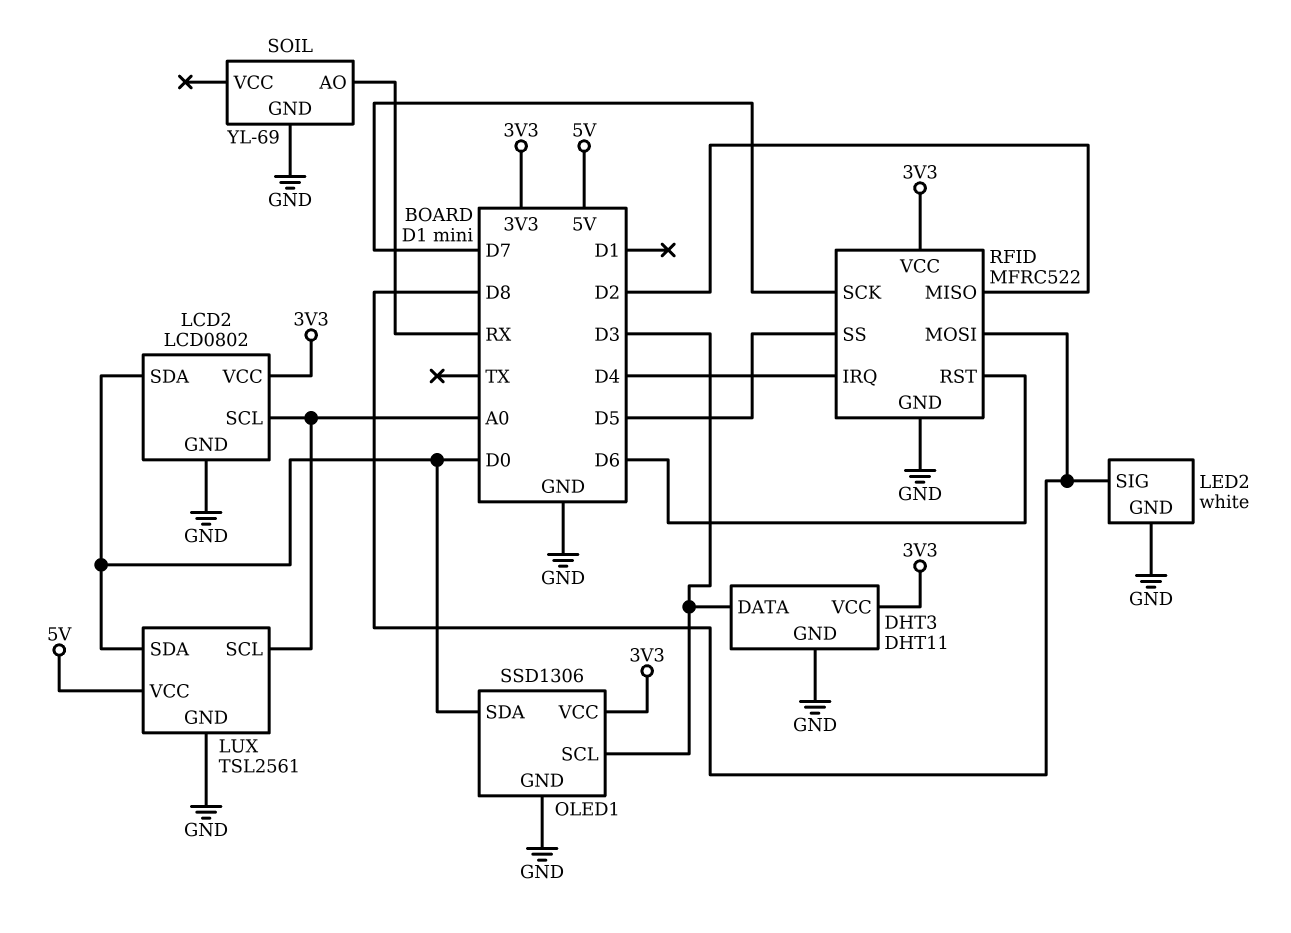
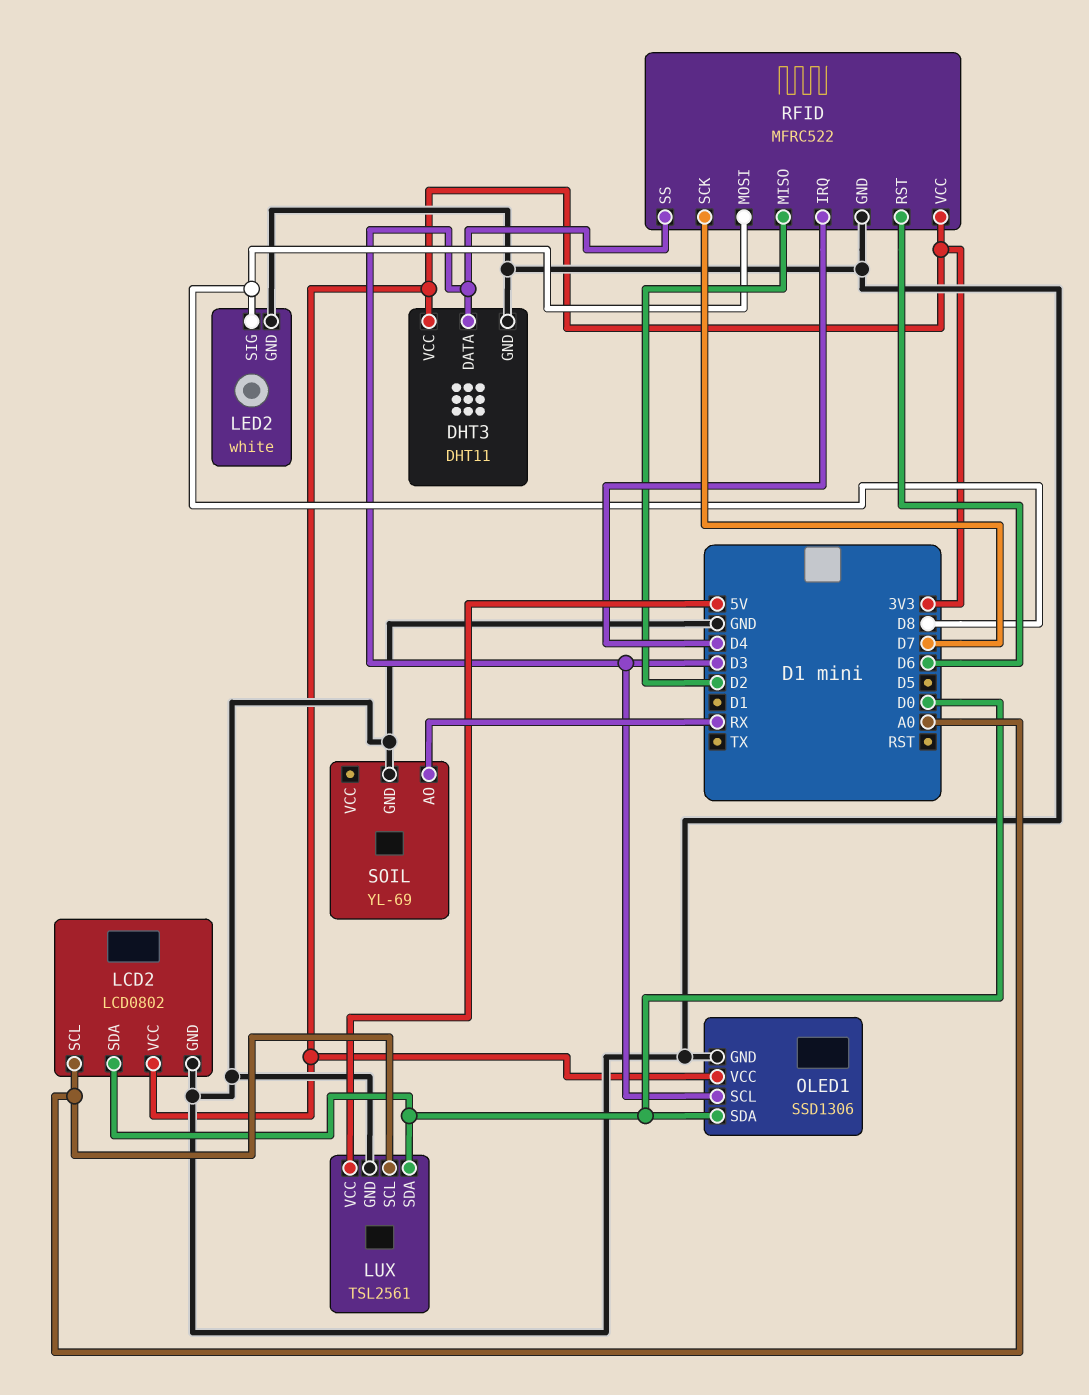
RFID pin SS: D5 -> D3

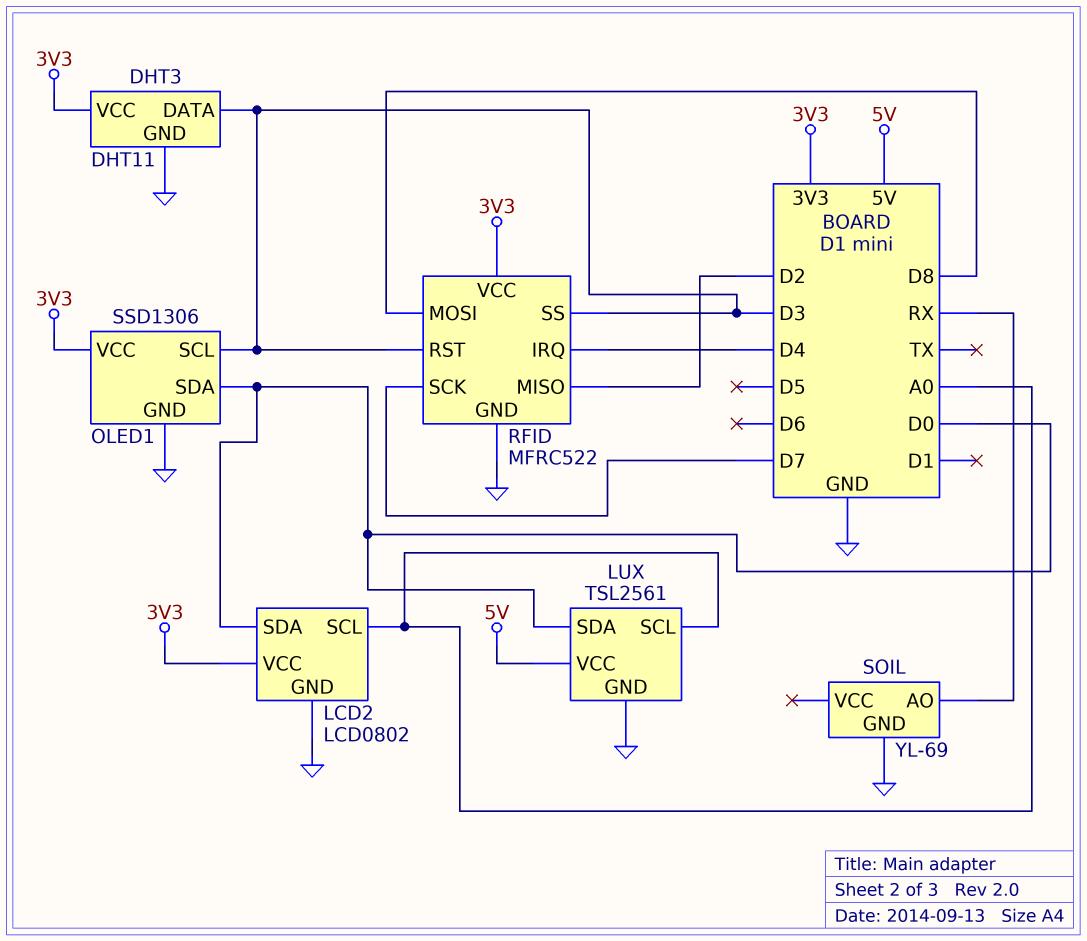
LED2: white -> none
LED2 pin GND: GND -> none
LED2 pin SIG: D8 -> none
RFID pin RST: D6 -> D3

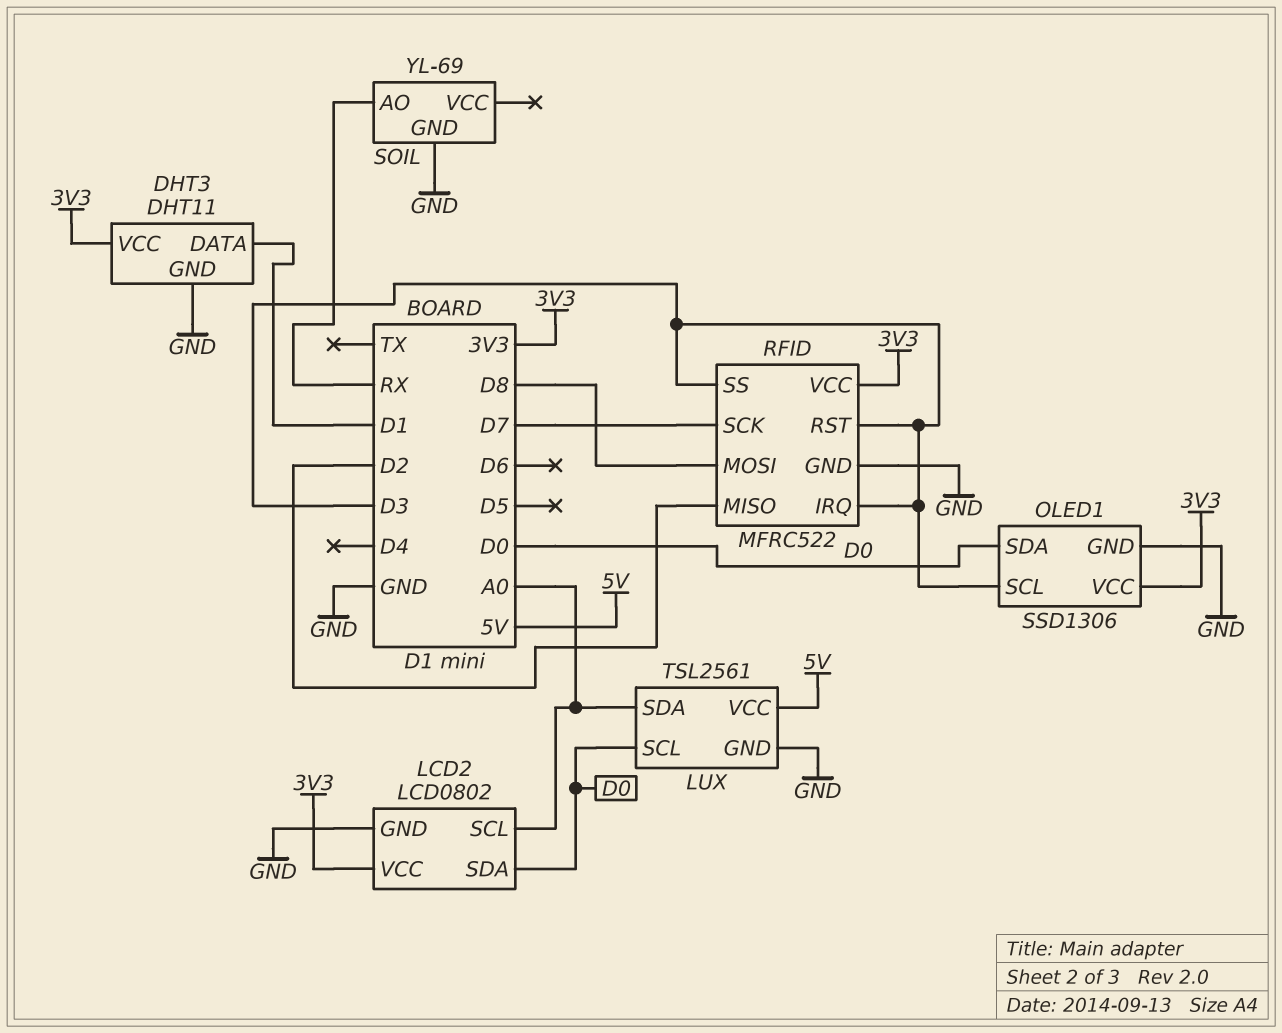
DHT3 pin DATA: D3 -> D1
LUX pin SCL: A0 -> D0
LUX pin SDA: D0 -> A0
RFID pin IRQ: D4 -> D3

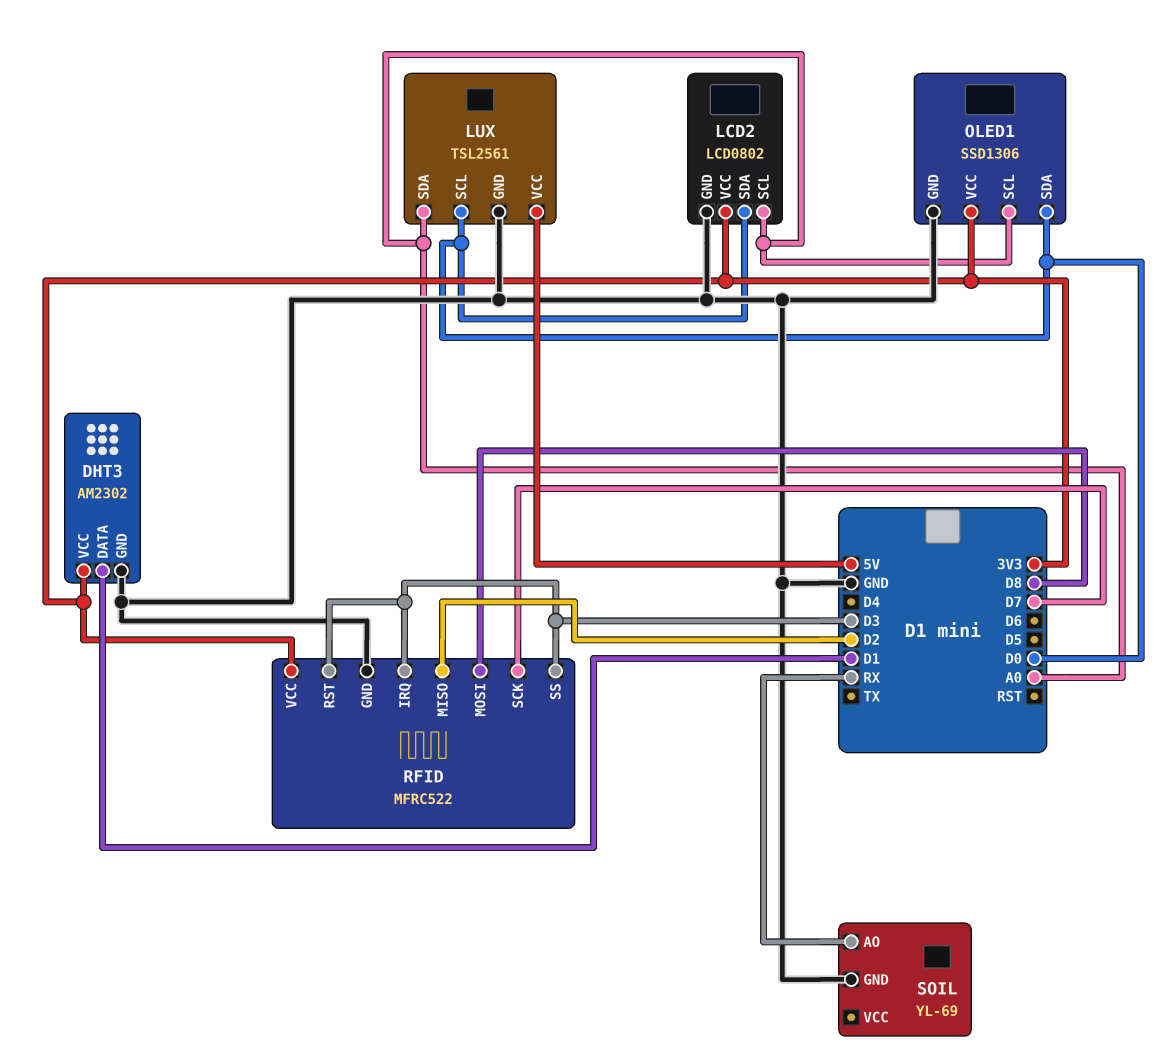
DHT3: DHT11 -> AM2302
OLED1 pin SCL: D3 -> A0

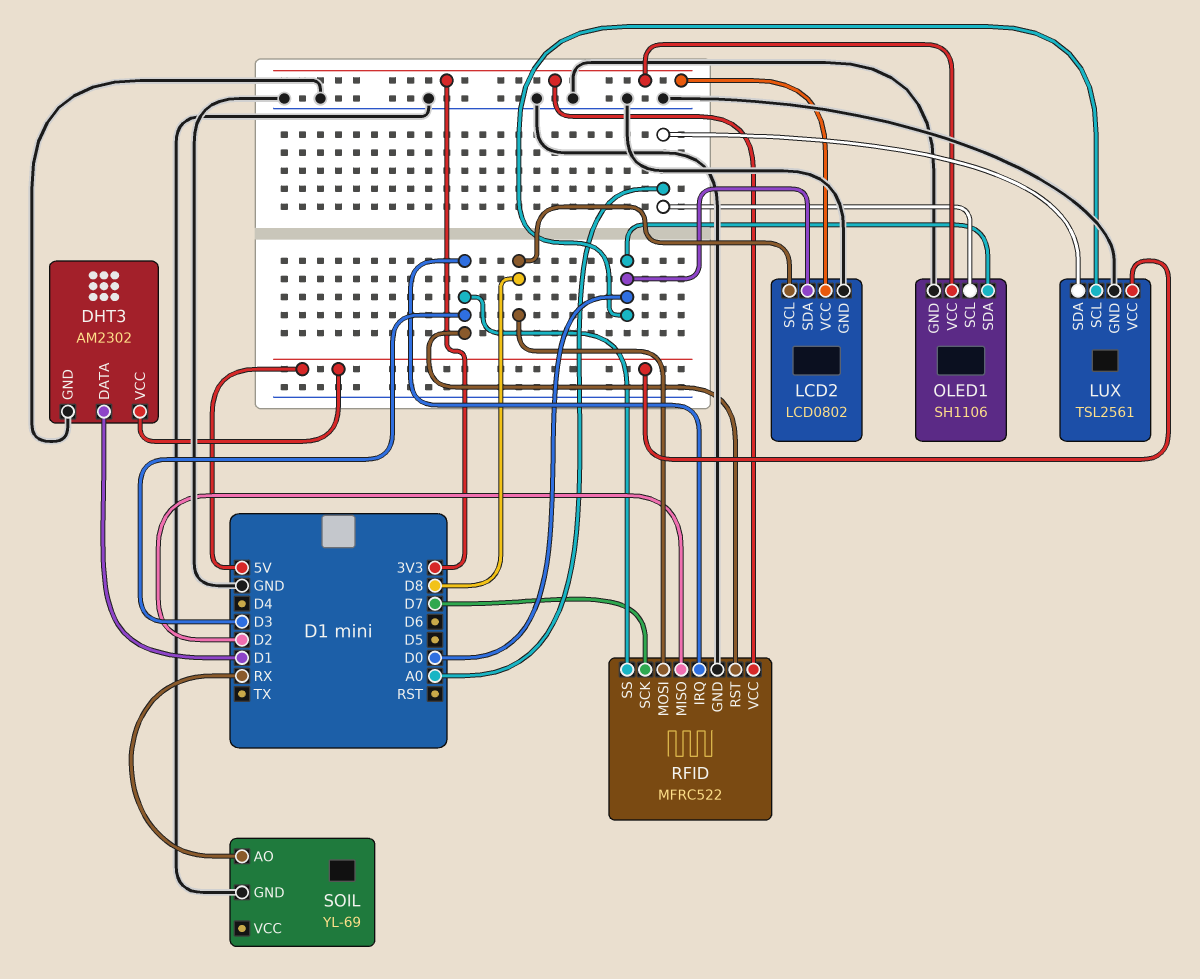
DHT3 pin VCC: 3V3 -> 5V
LCD2 pin SCL: A0 -> D8
OLED1: SSD1306 -> SH1106

